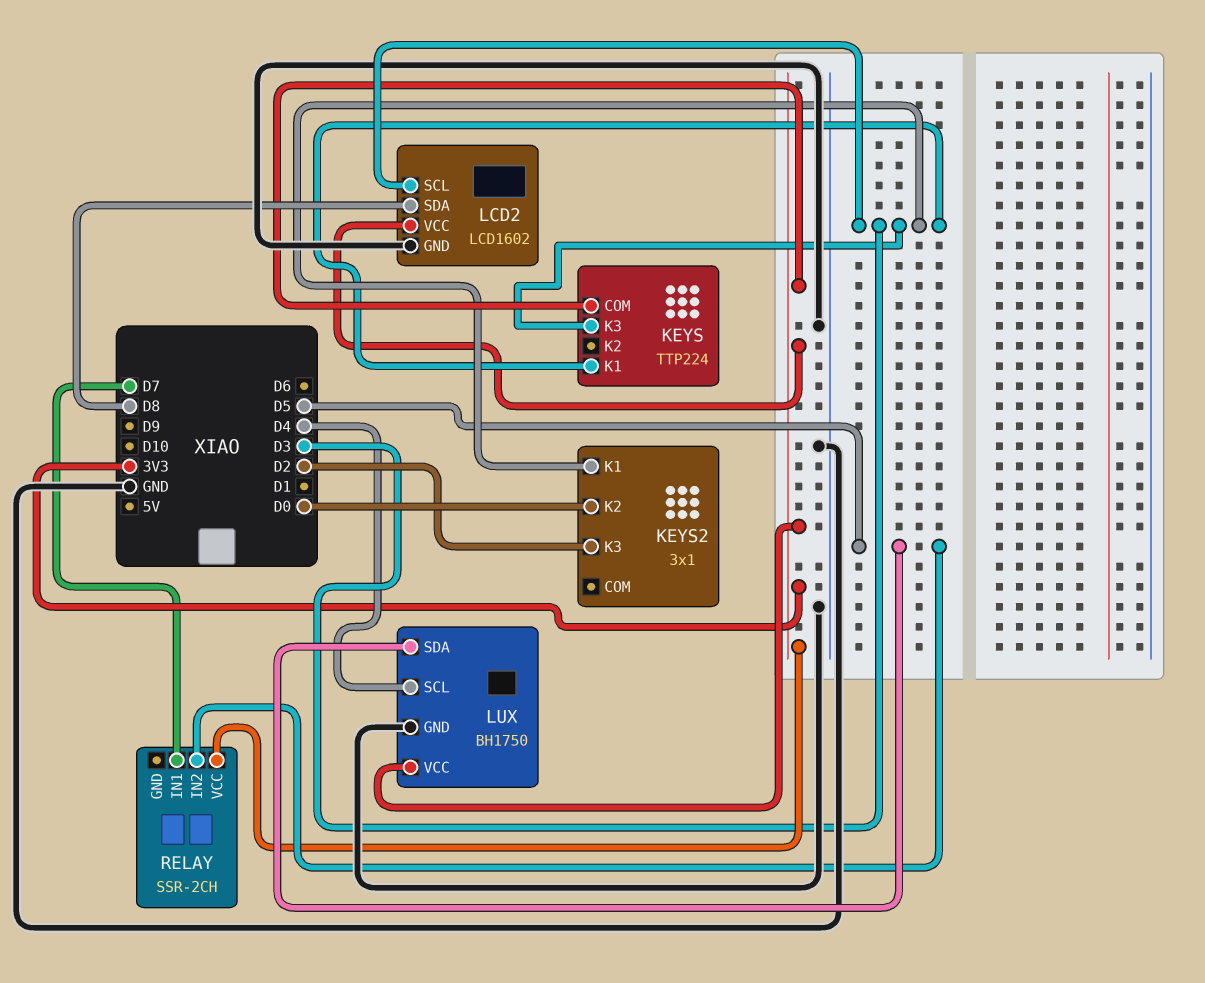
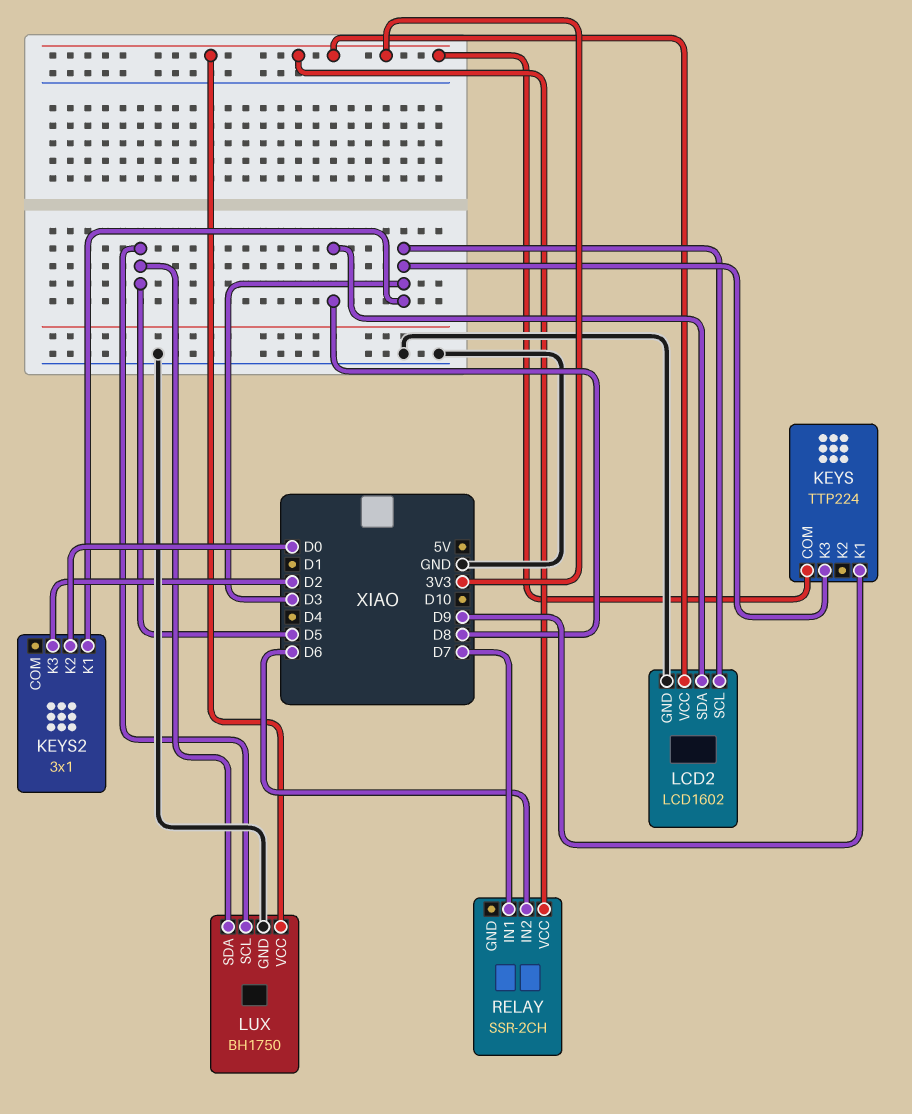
KEYS pin K1: D3 -> D9
LUX pin SCL: D4 -> D5
RELAY pin IN2: D5 -> D6

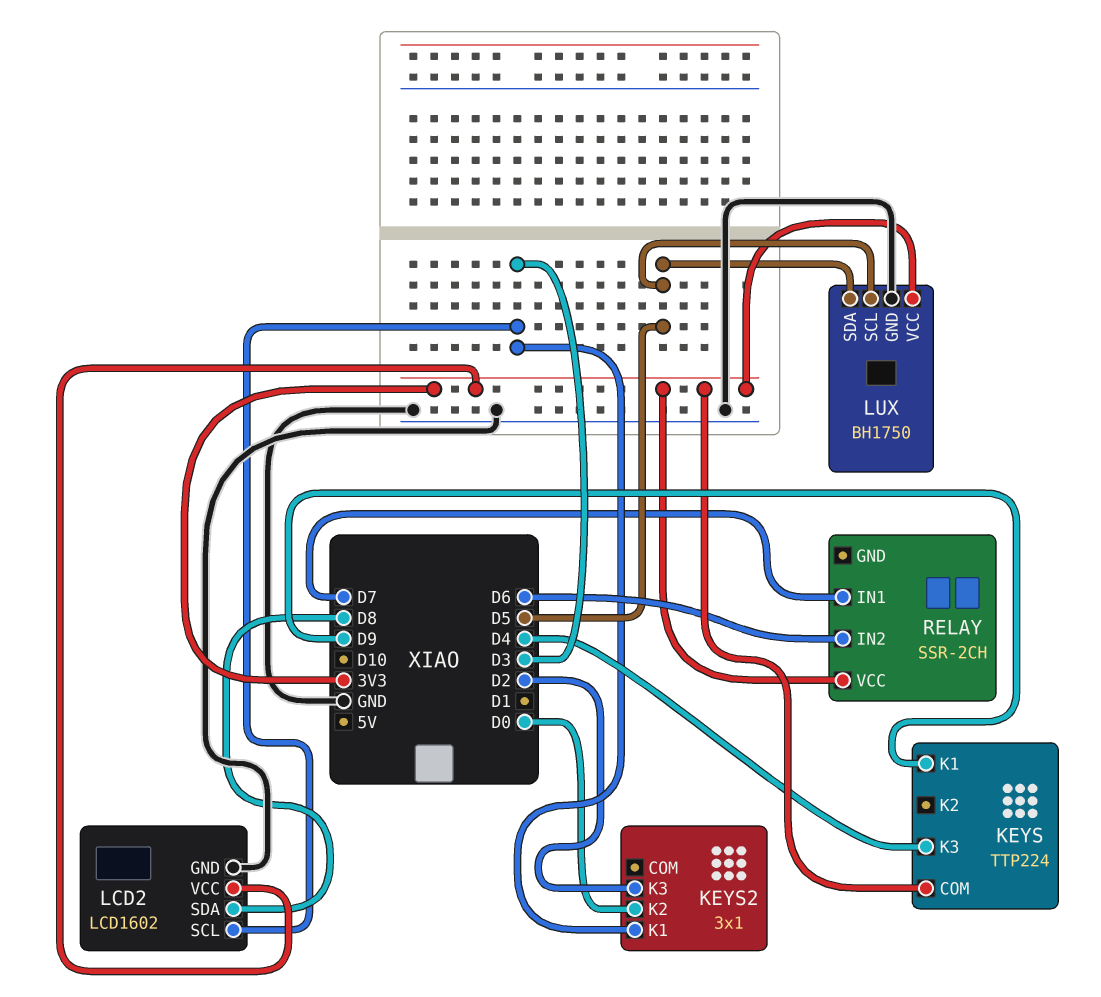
KEYS pin K3: D3 -> D4

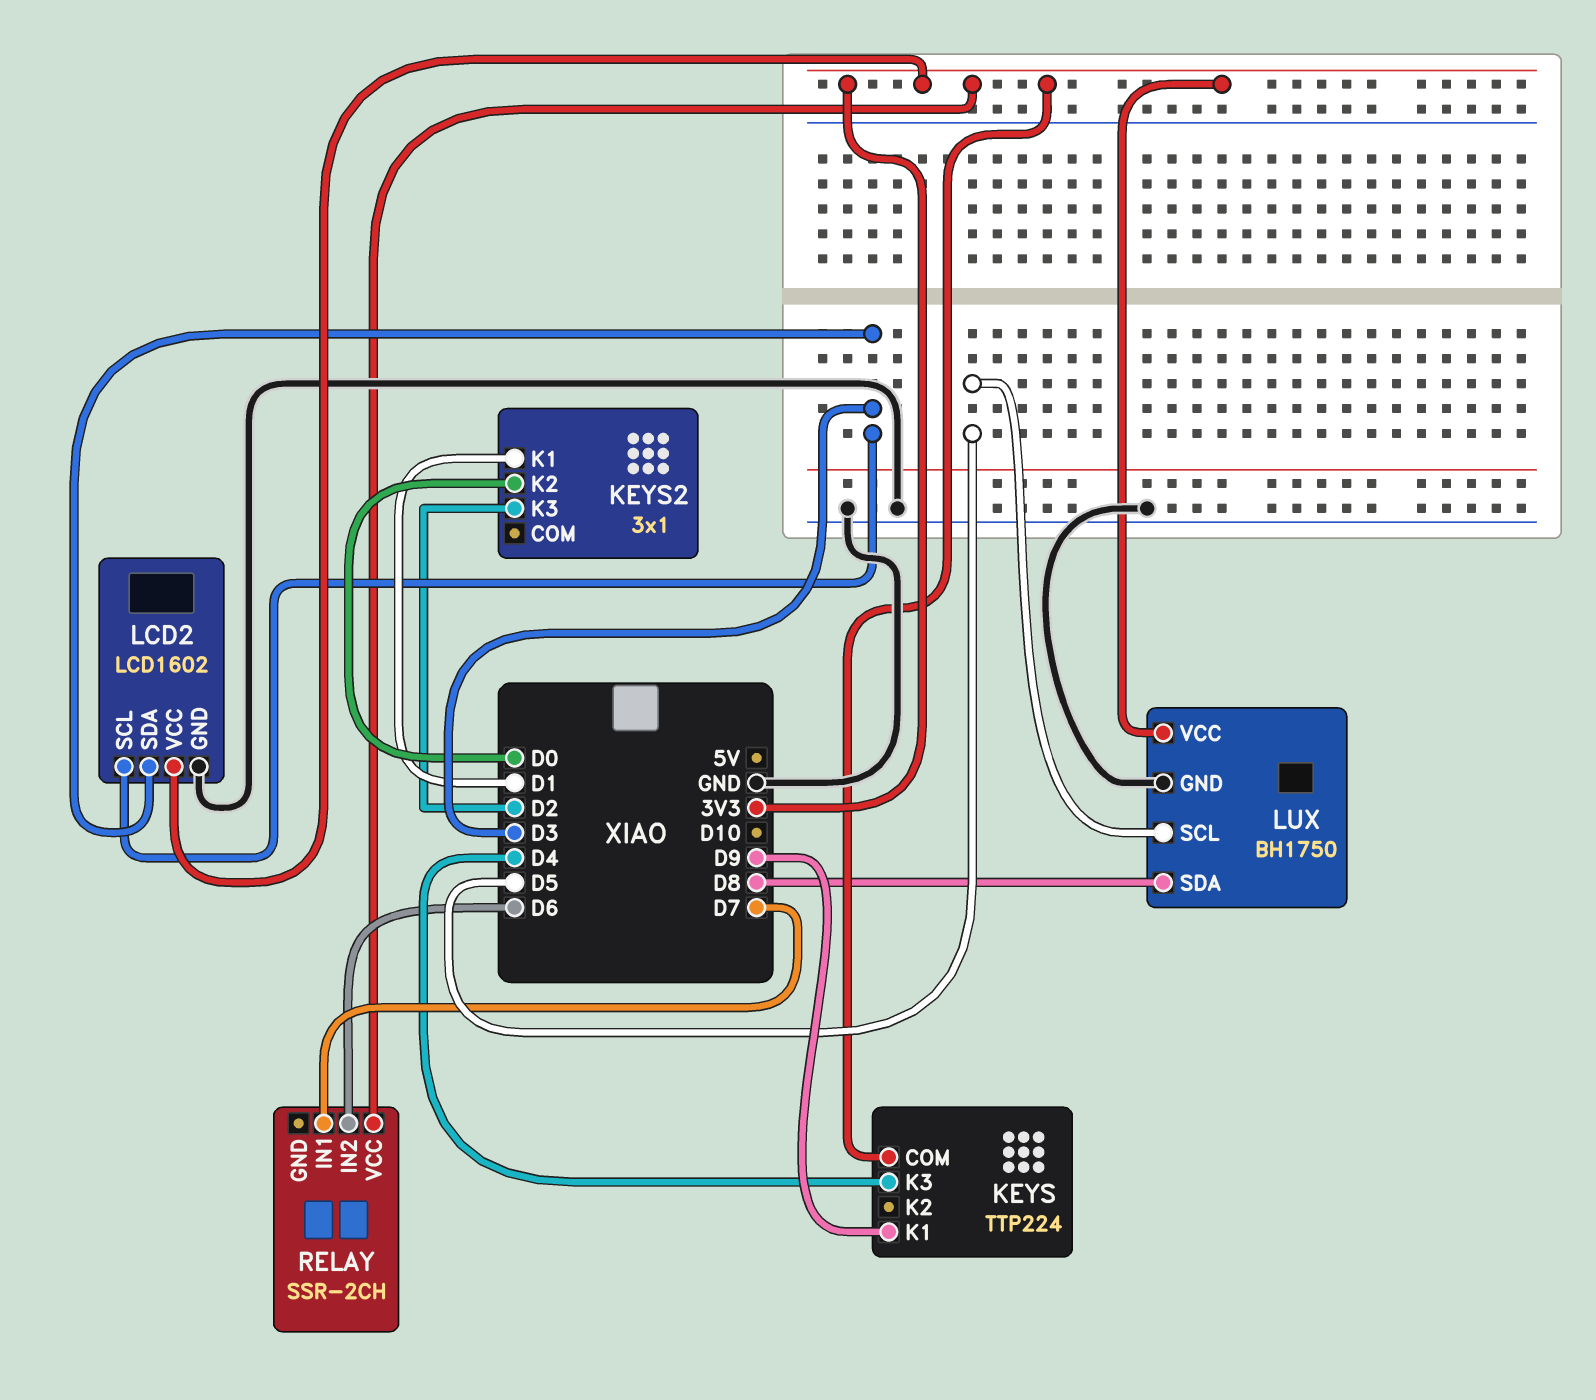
KEYS2 pin K1: D3 -> D1
LCD2 pin SDA: D8 -> D3
LUX pin SDA: D5 -> D8

